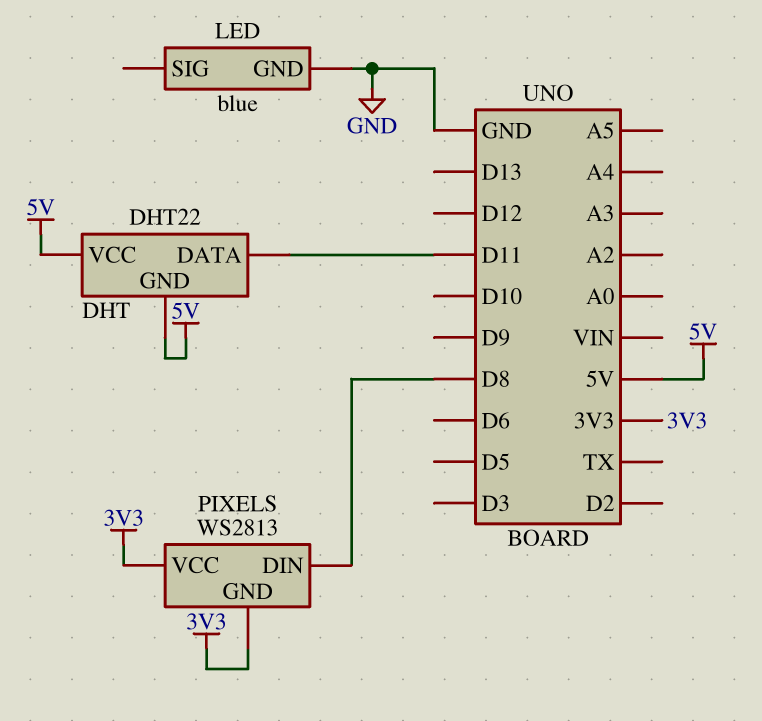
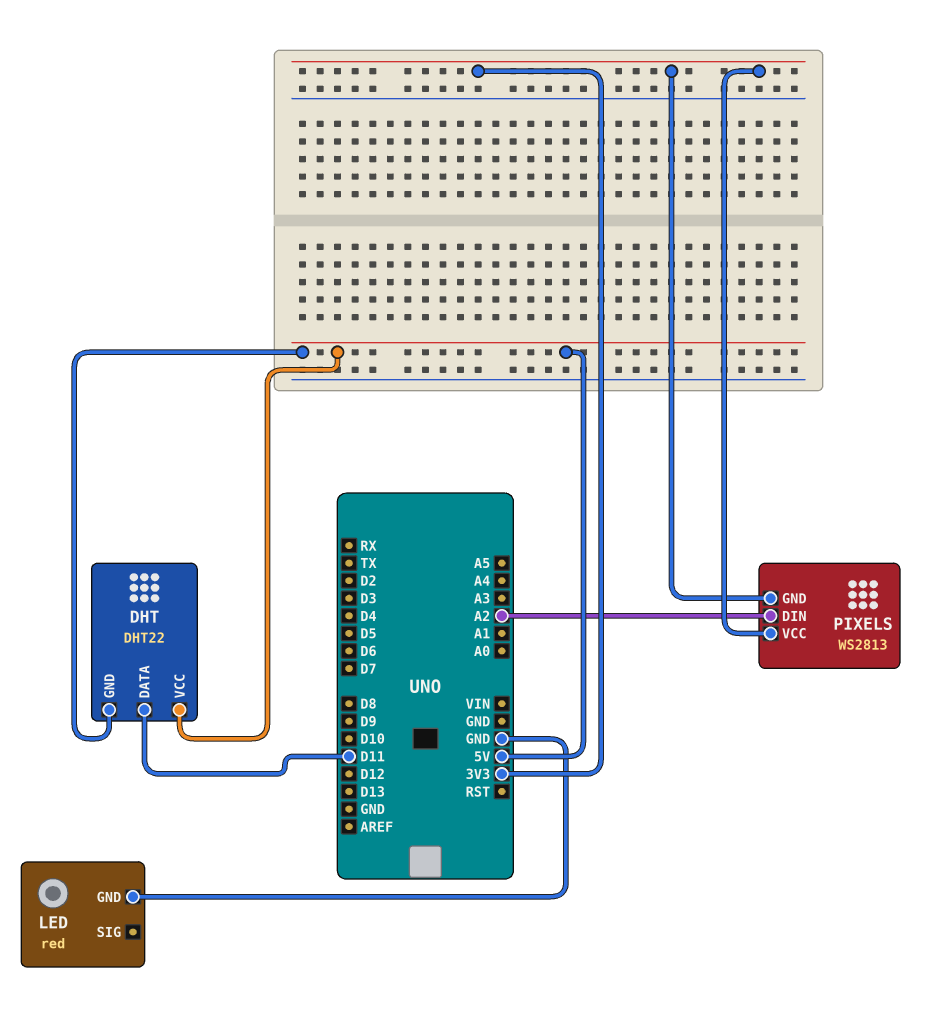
LED: blue -> red
PIXELS pin DIN: D8 -> A2

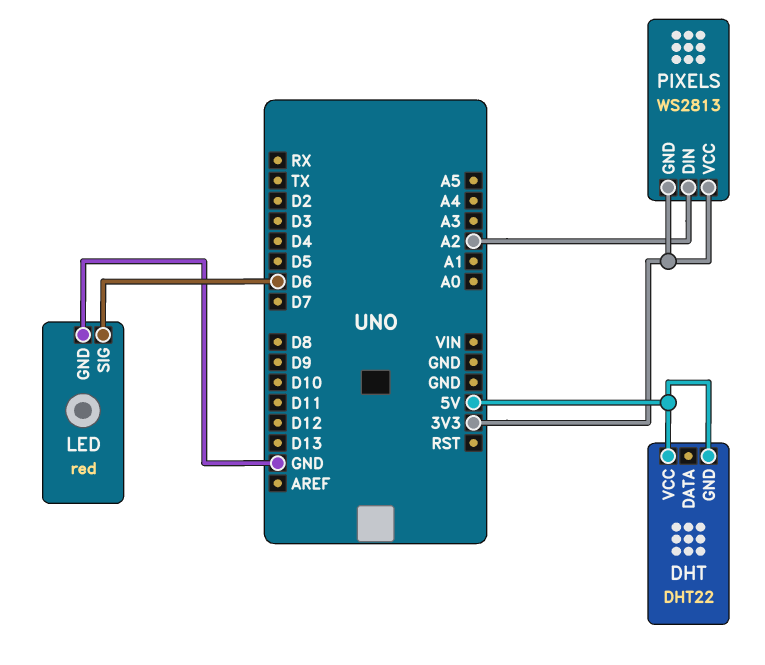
DHT pin DATA: D11 -> none
LED pin SIG: none -> D6

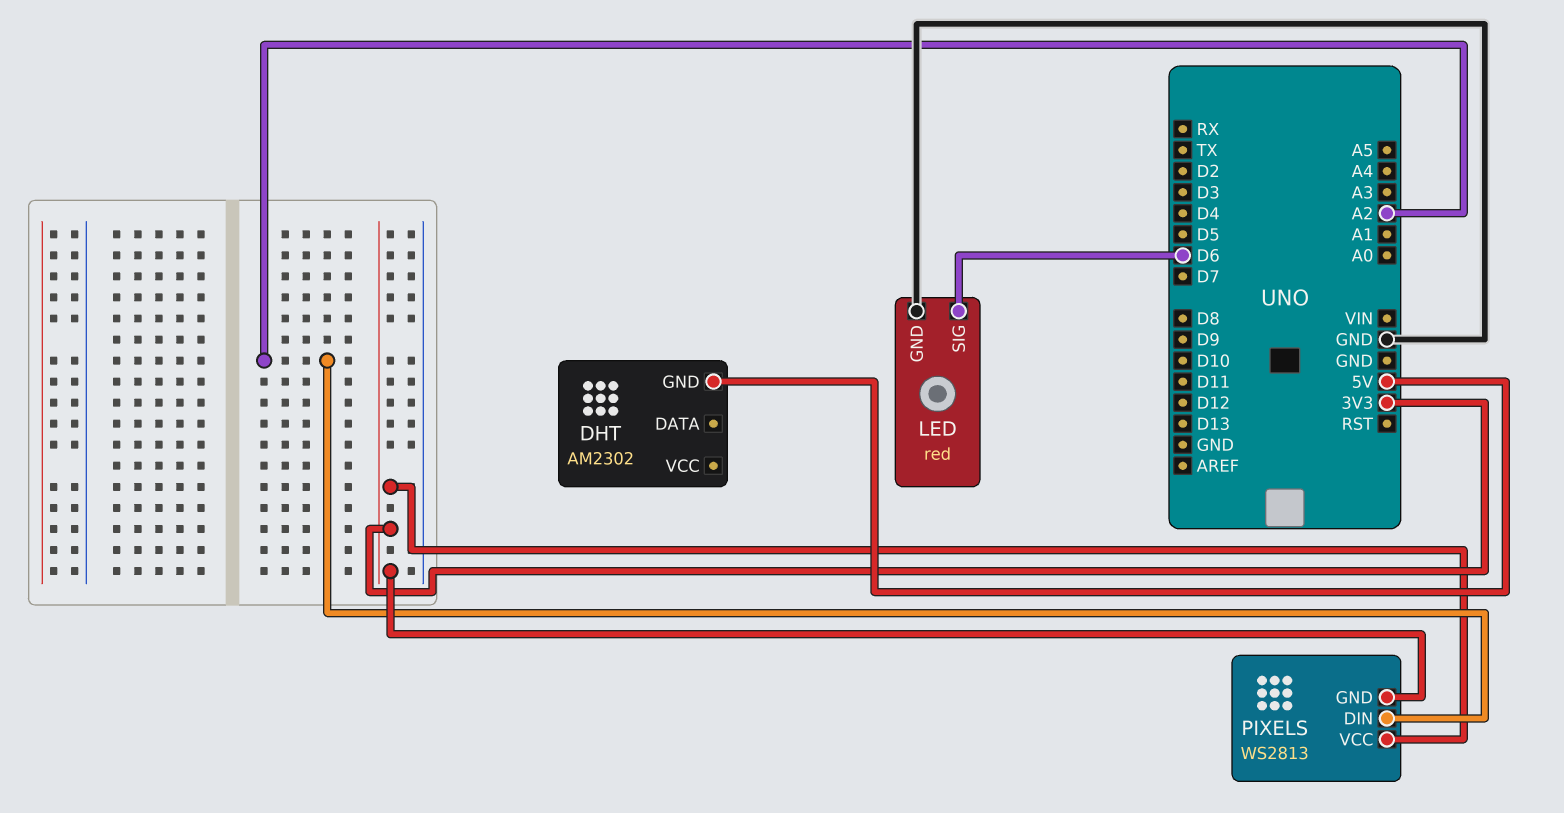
DHT: DHT22 -> AM2302
DHT pin VCC: 5V -> none

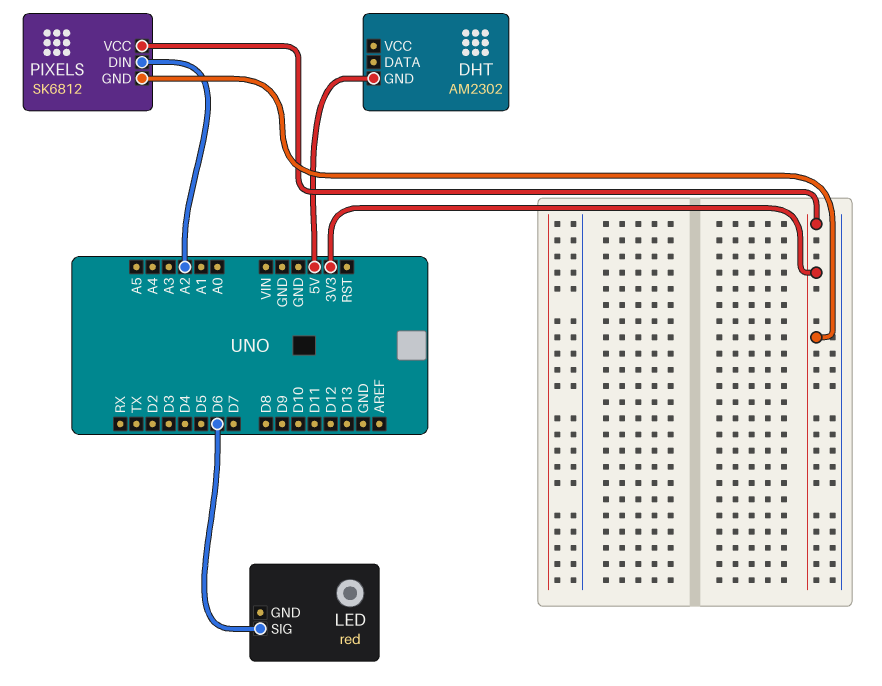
LED pin GND: GND -> none
PIXELS: WS2813 -> SK6812

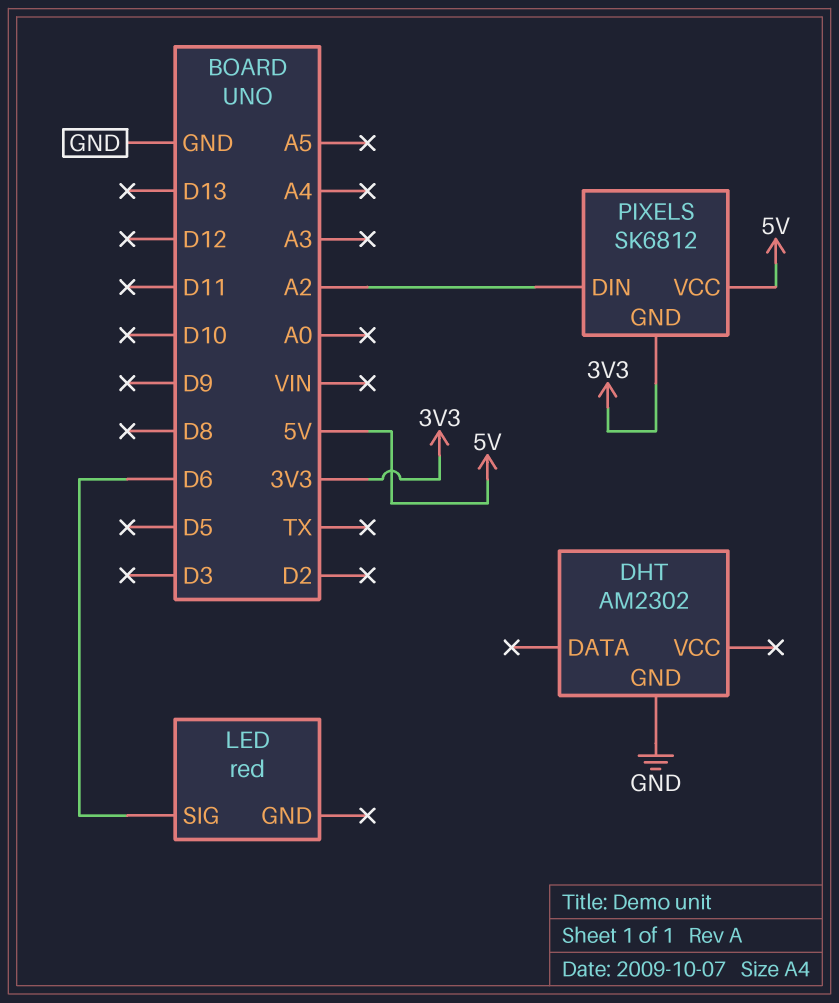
DHT pin GND: 5V -> GND
PIXELS pin VCC: 3V3 -> 5V

